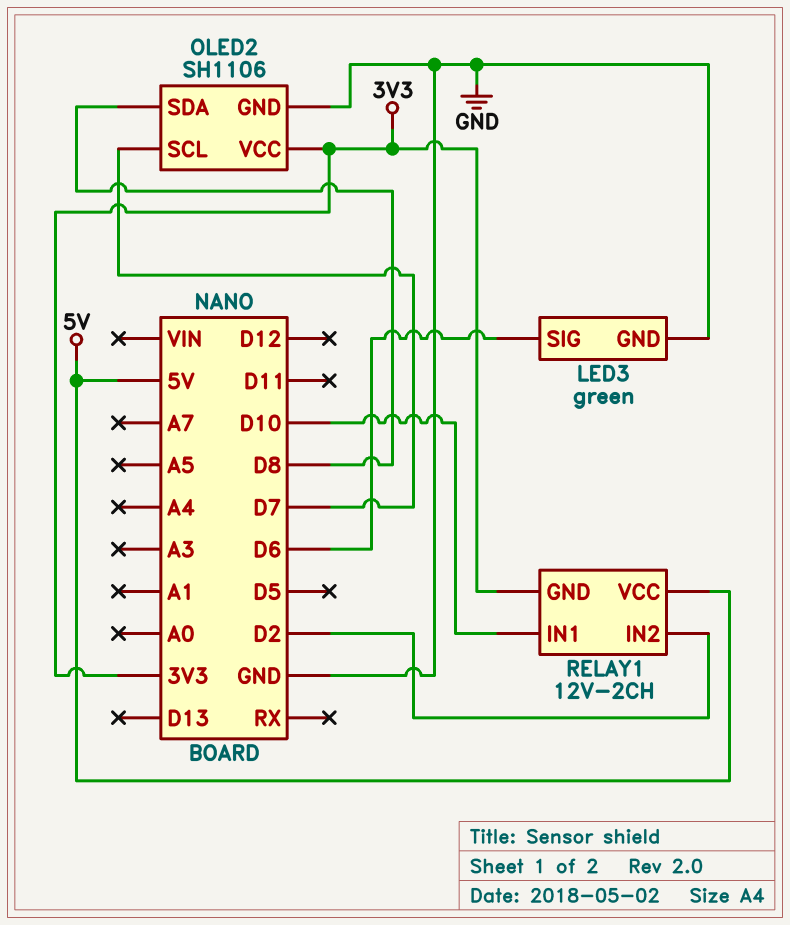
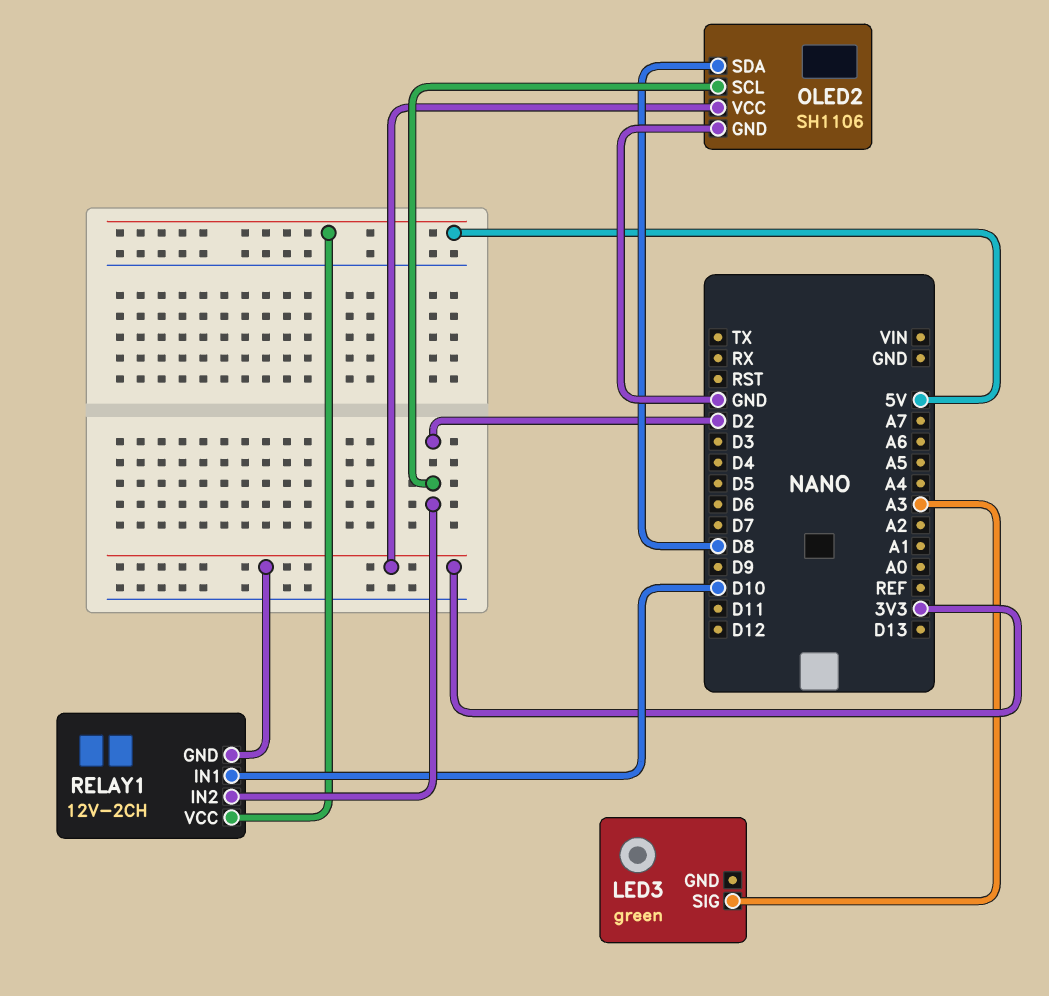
LED3 pin GND: GND -> none
LED3 pin SIG: D6 -> A3
OLED2 pin SCL: D7 -> D2

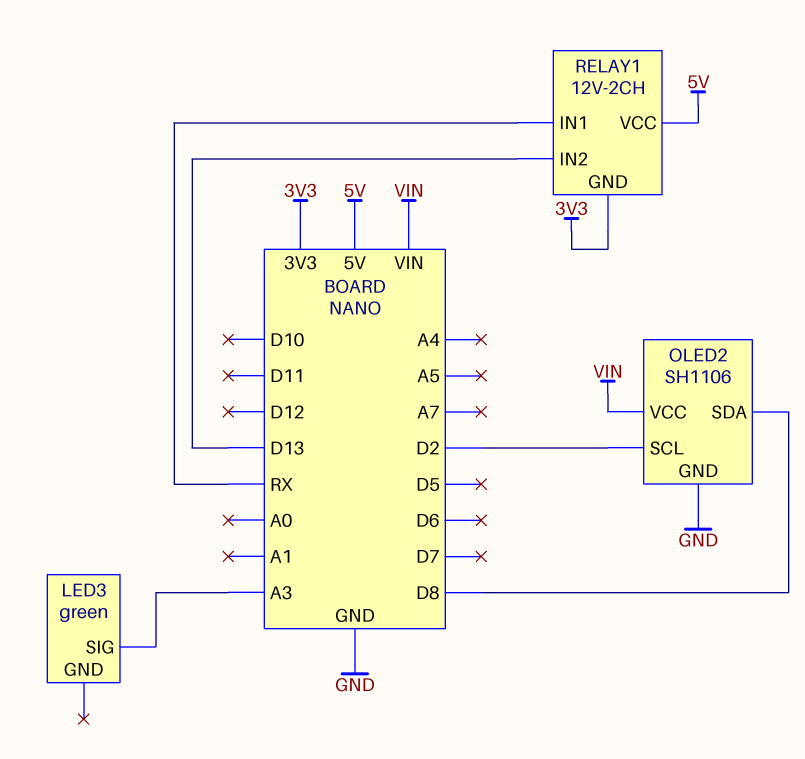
OLED2 pin VCC: 3V3 -> VIN
RELAY1 pin IN1: D10 -> RX
RELAY1 pin IN2: D2 -> D13

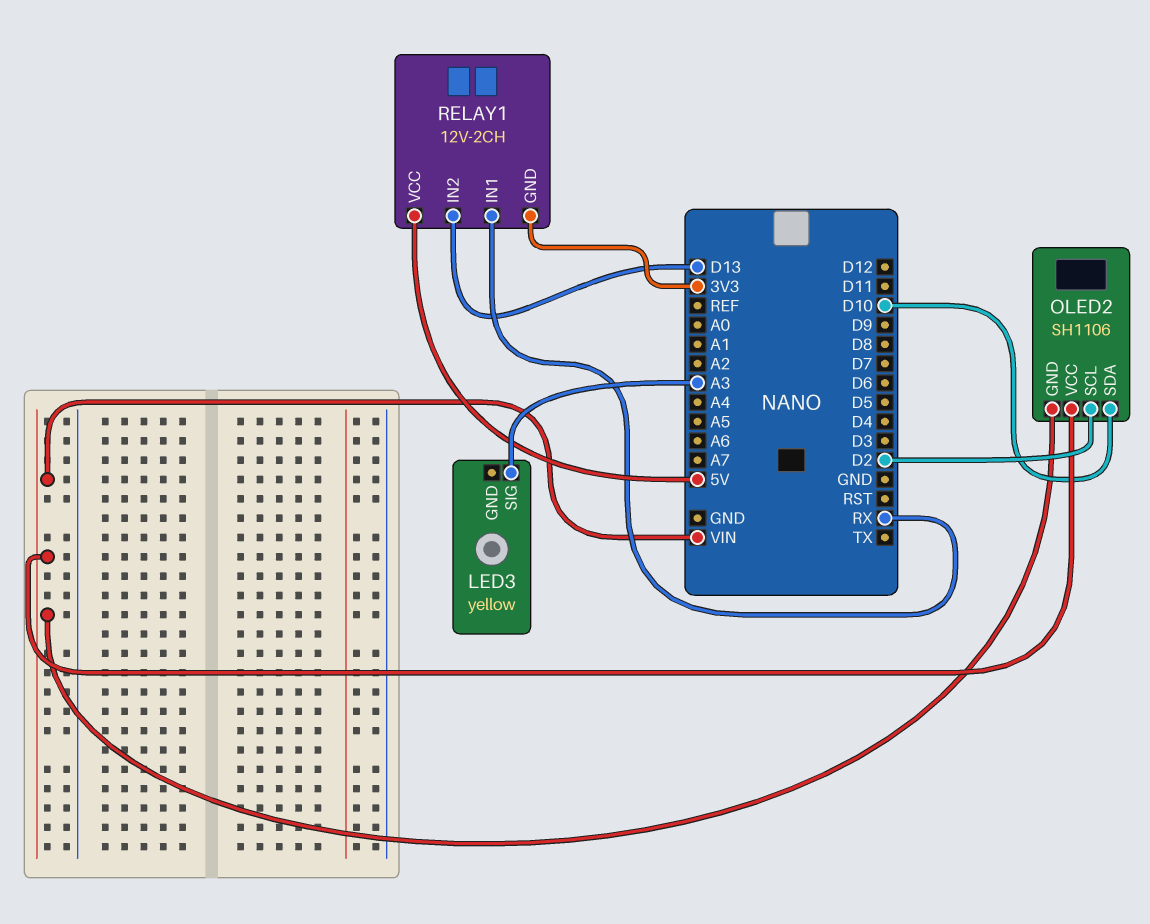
LED3: green -> yellow
OLED2 pin GND: GND -> VIN
OLED2 pin SDA: D8 -> D10

